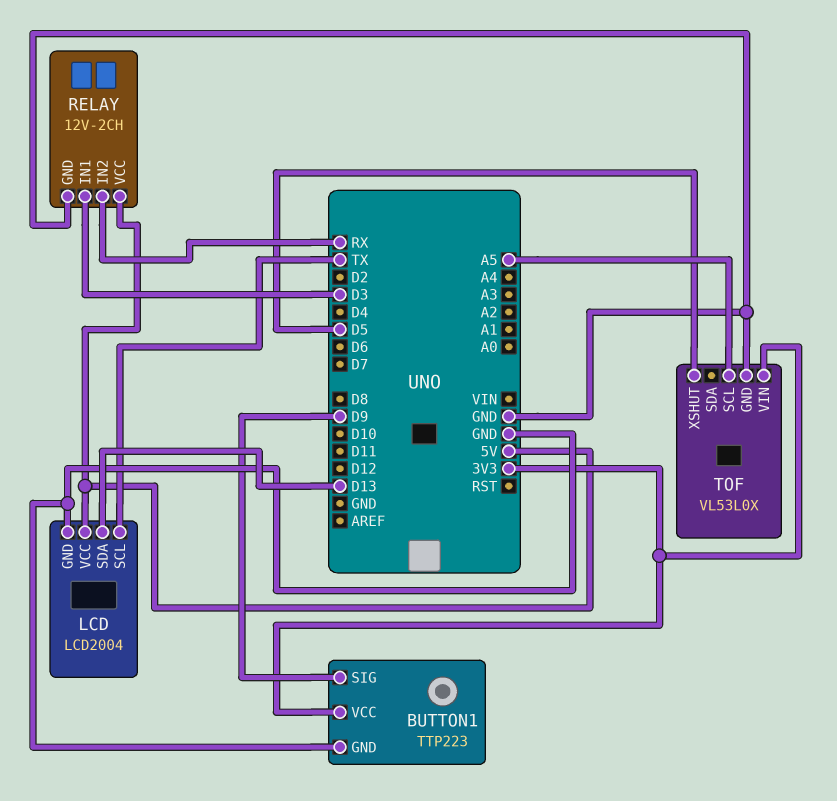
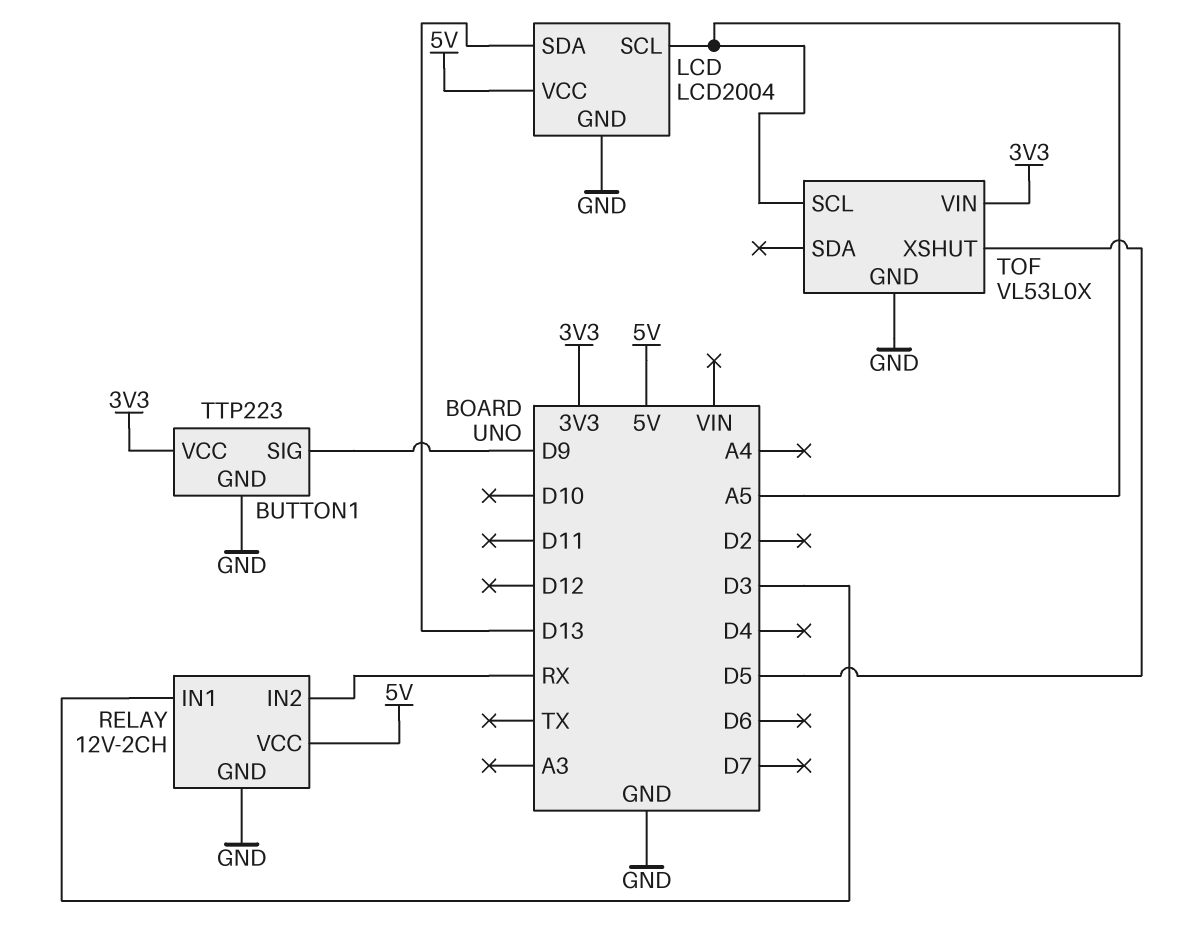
LCD pin SCL: TX -> A5

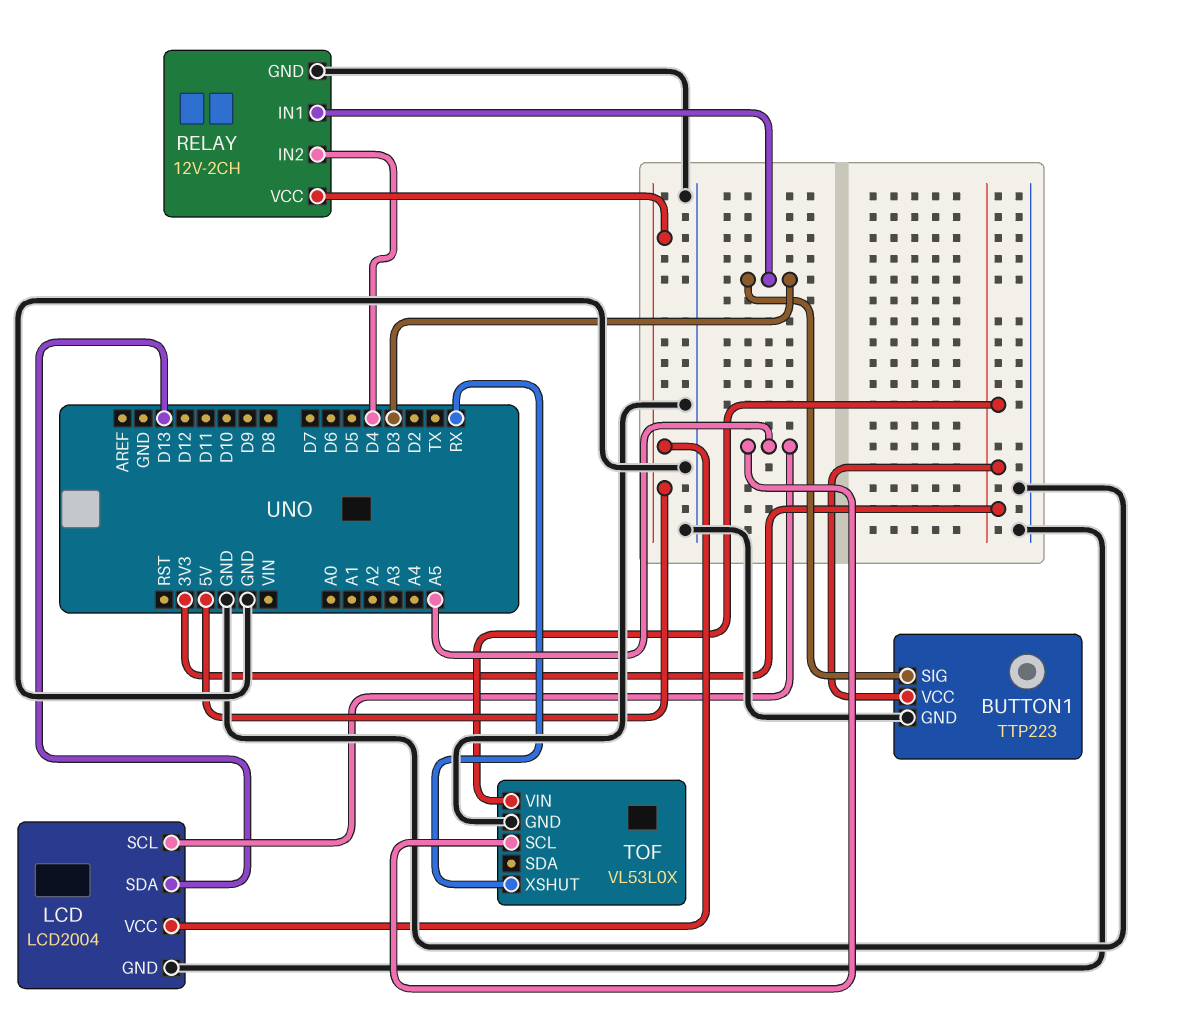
BUTTON1 pin SIG: D9 -> D3
RELAY pin IN2: RX -> D4
TOF pin XSHUT: D5 -> RX

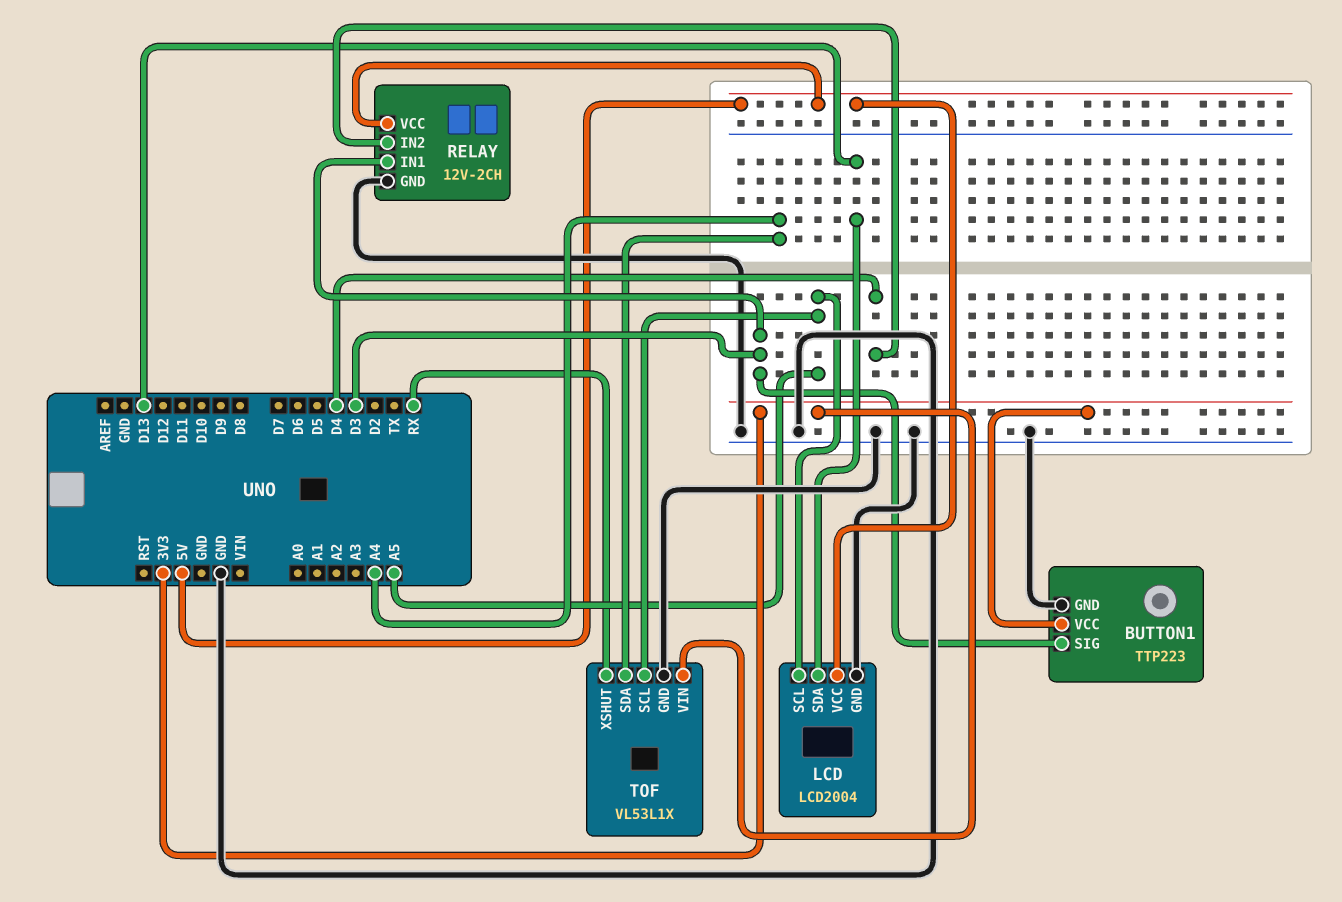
TOF: VL53L0X -> VL53L1X
TOF pin SDA: none -> A4

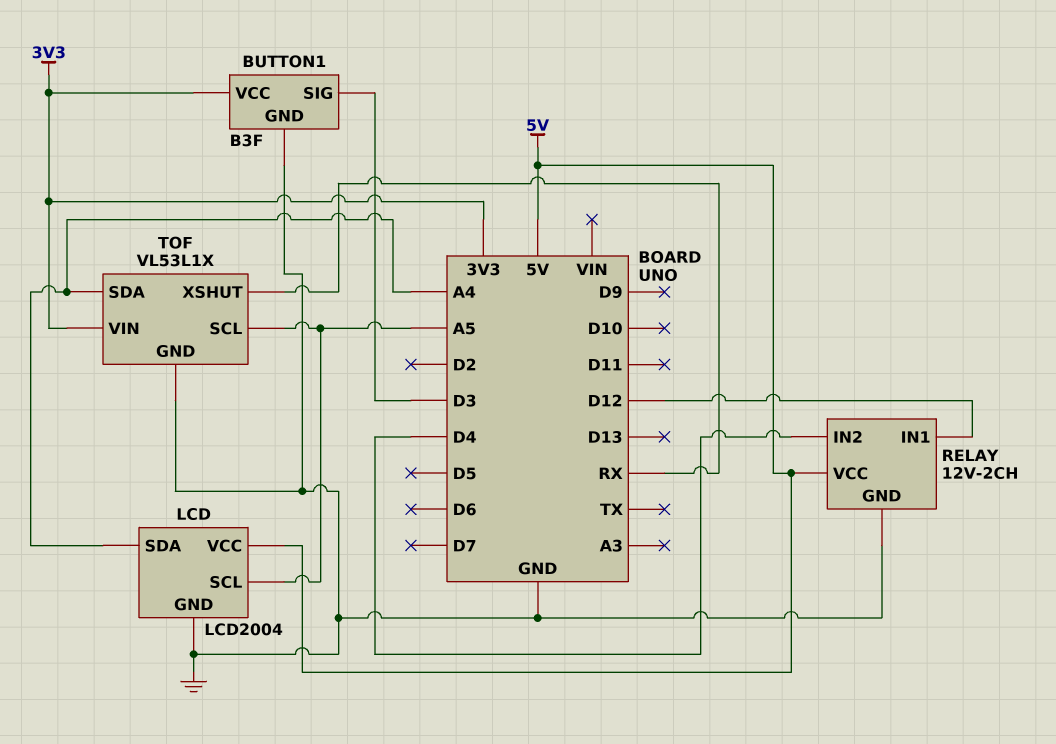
BUTTON1: TTP223 -> B3F
LCD pin SDA: D13 -> A4
RELAY pin IN1: D3 -> D12

